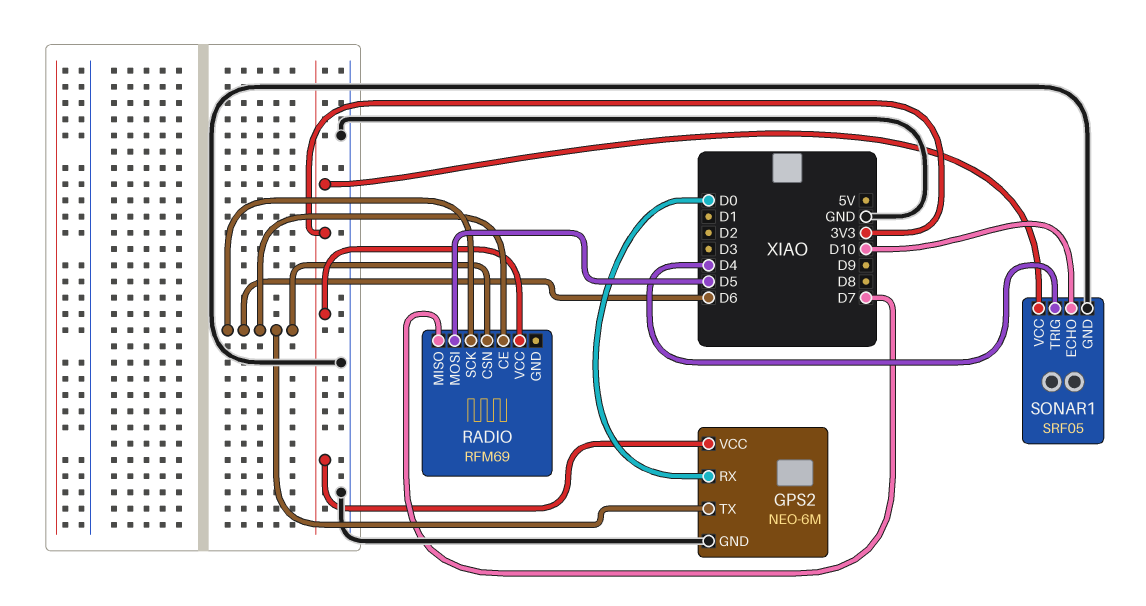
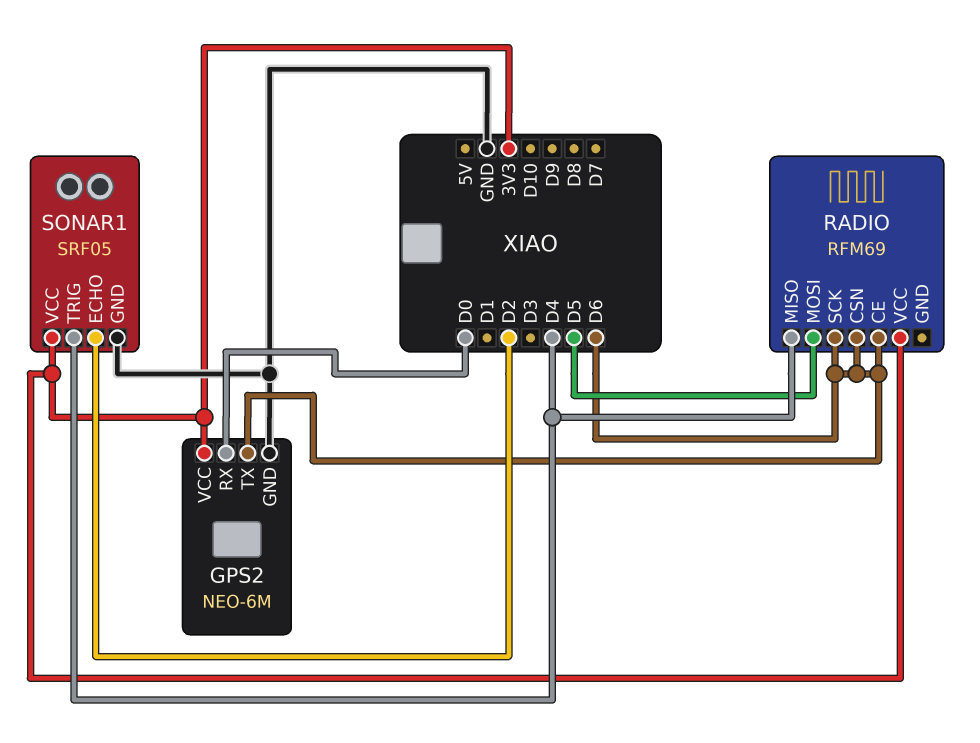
RADIO pin MISO: D7 -> D4
SONAR1 pin ECHO: D10 -> D2

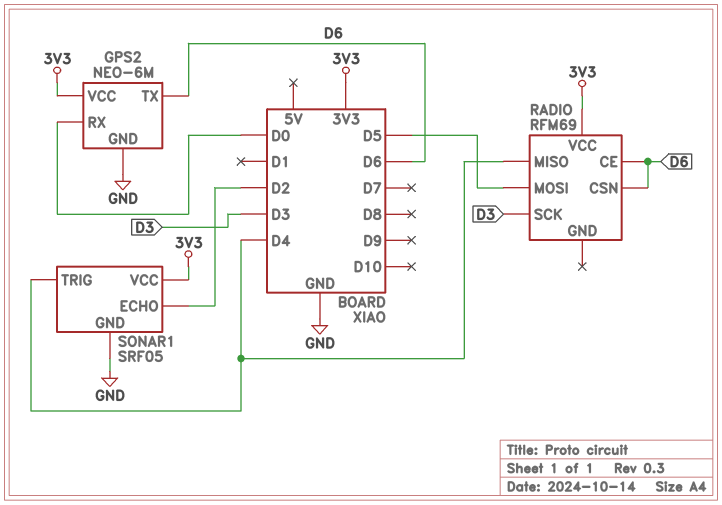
RADIO pin SCK: D6 -> D3

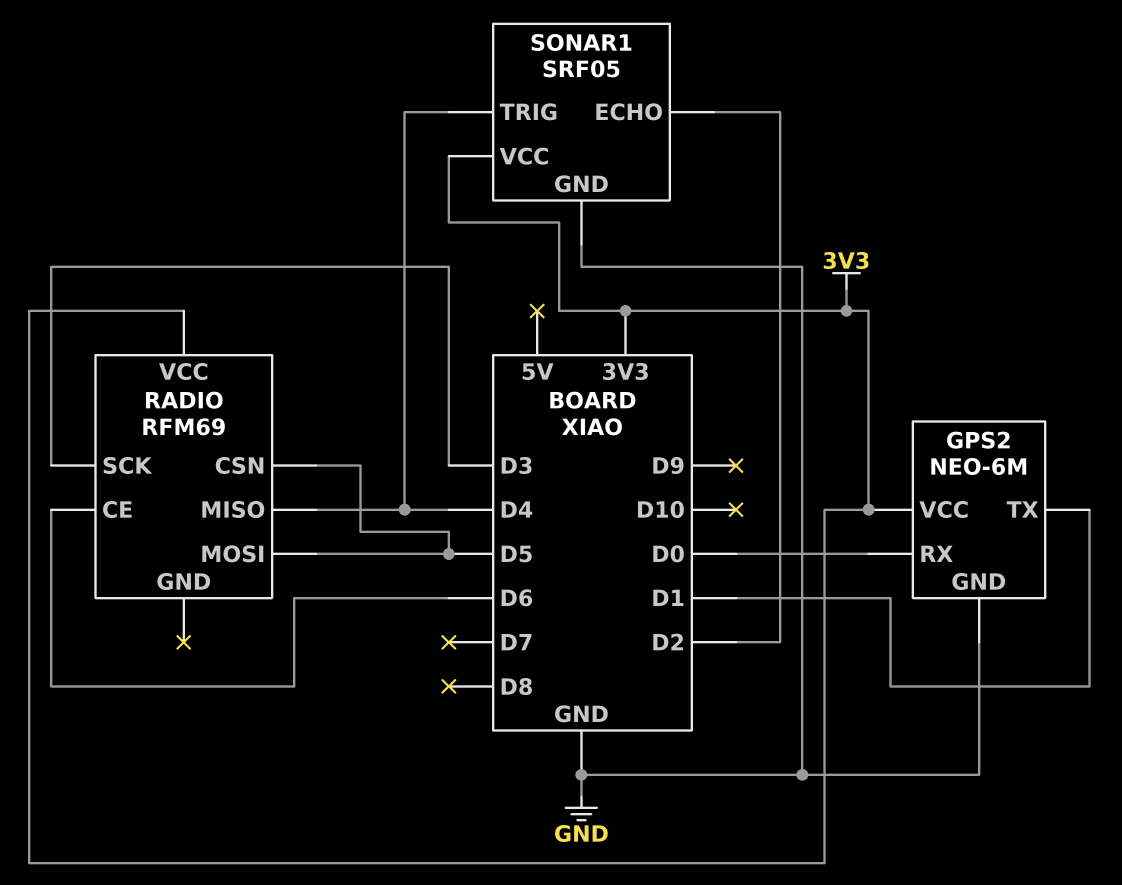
GPS2 pin TX: D6 -> D1
RADIO pin CSN: D6 -> D5

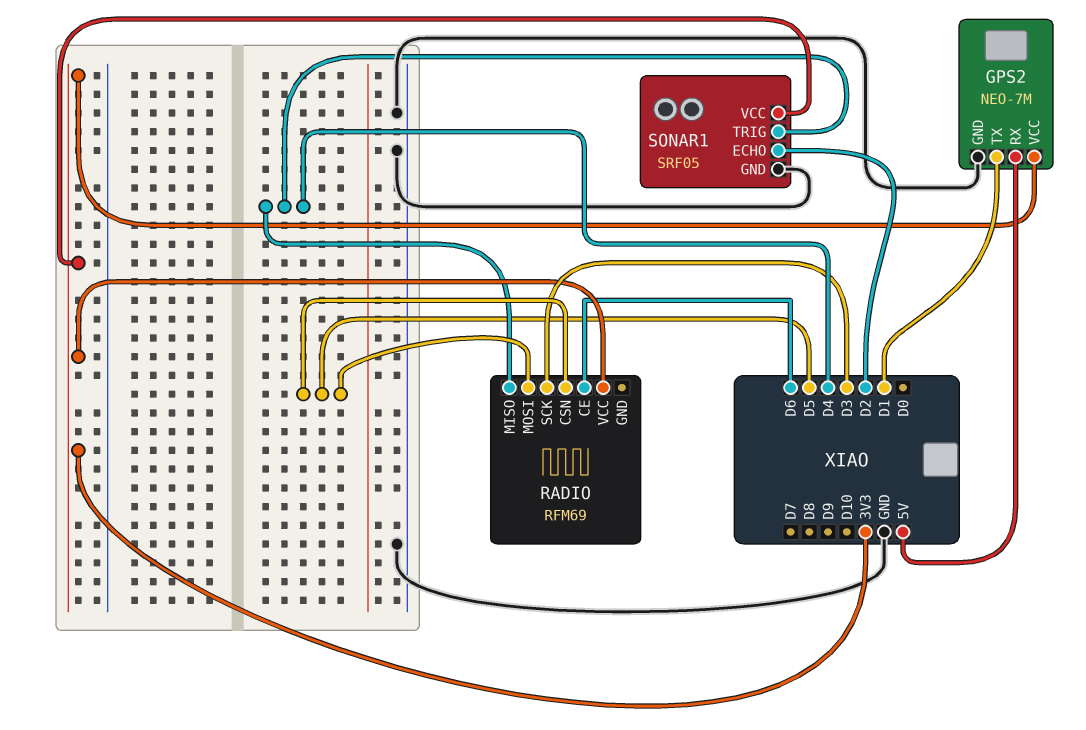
GPS2: NEO-6M -> NEO-7M
GPS2 pin RX: D0 -> 5V

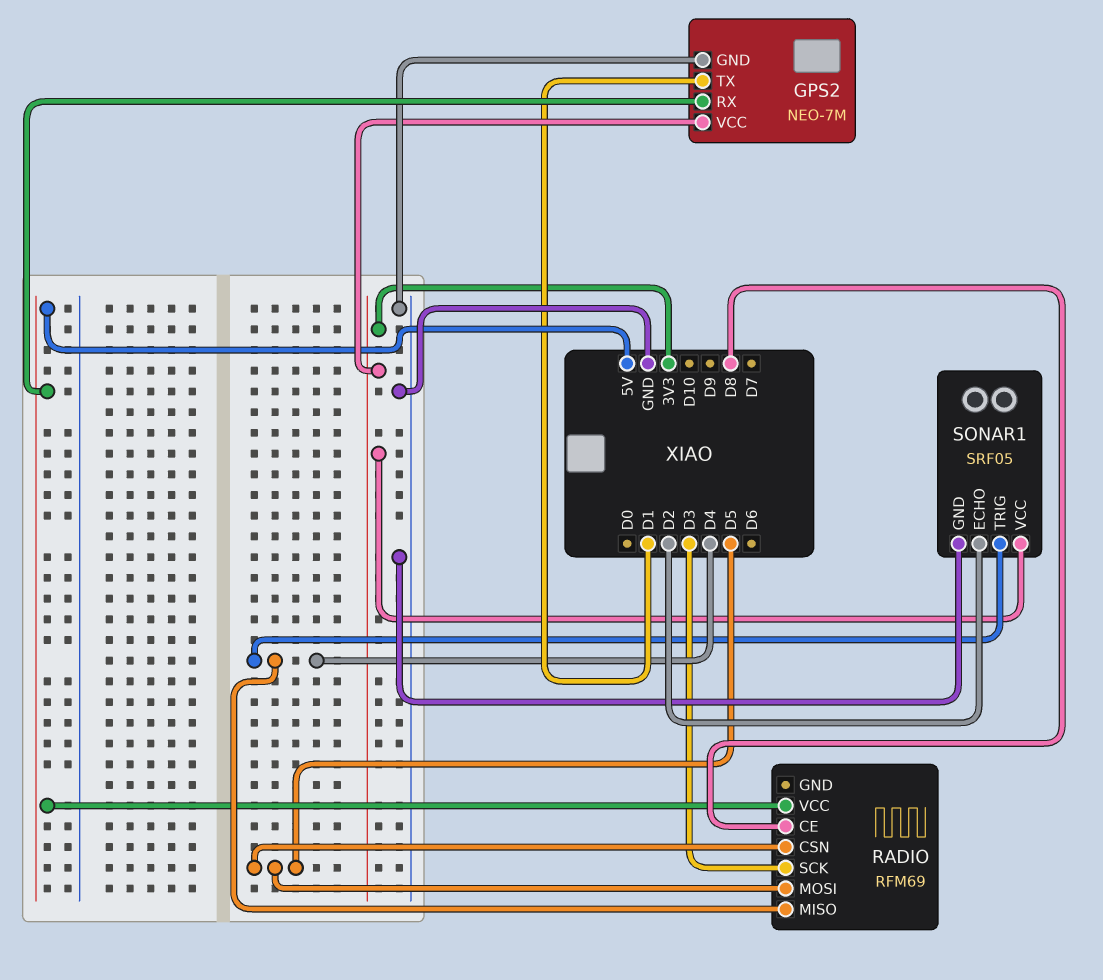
RADIO pin CE: D6 -> D8
RADIO pin VCC: 3V3 -> 5V

